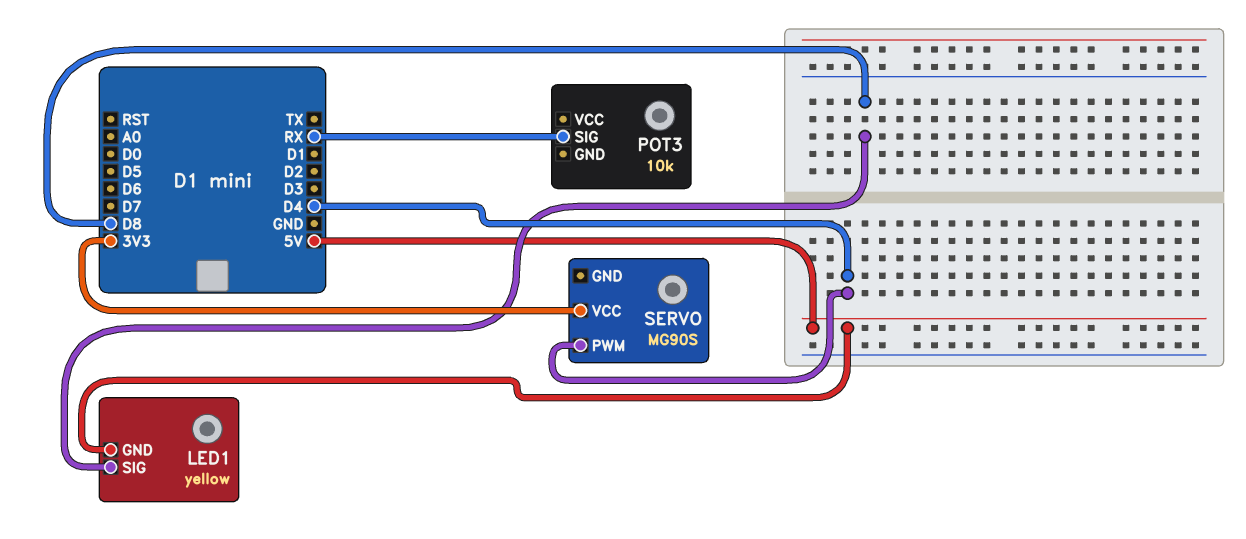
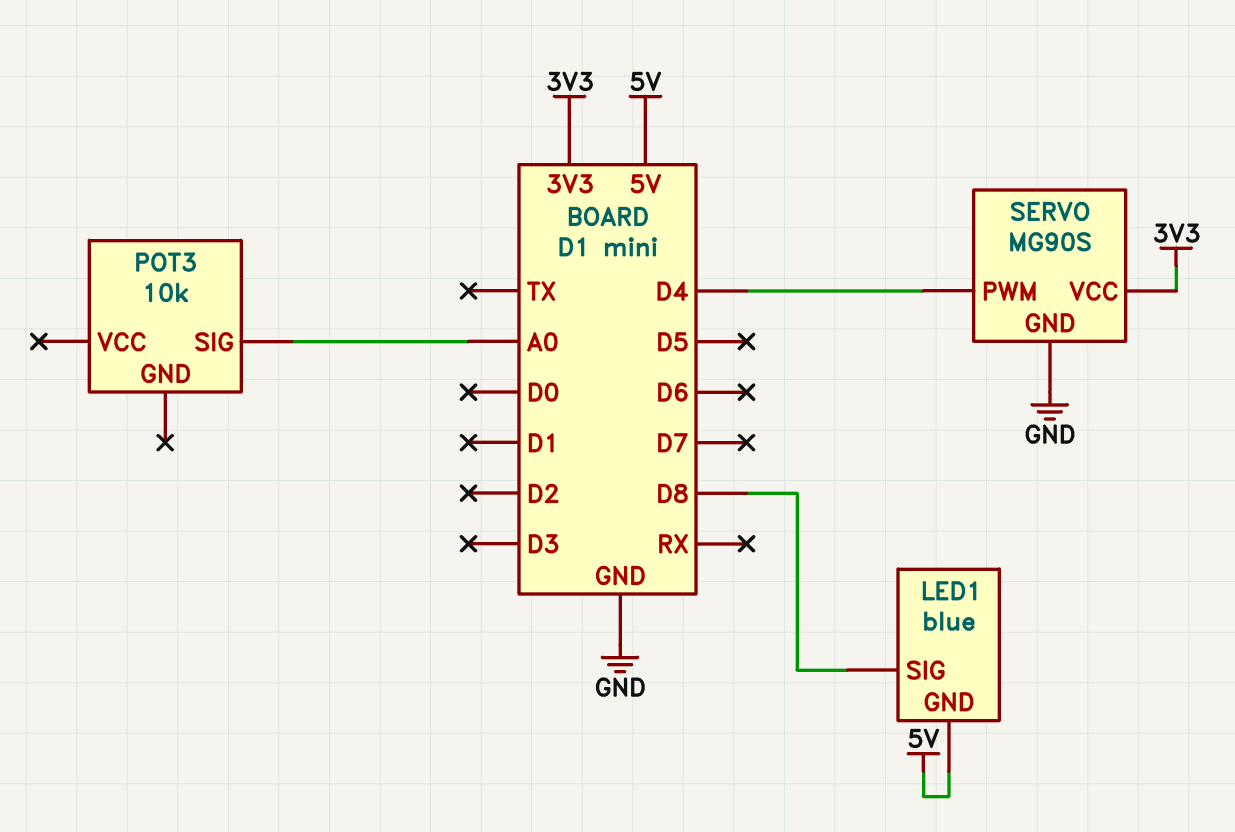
LED1: yellow -> blue
POT3 pin SIG: RX -> A0
SERVO pin GND: none -> GND

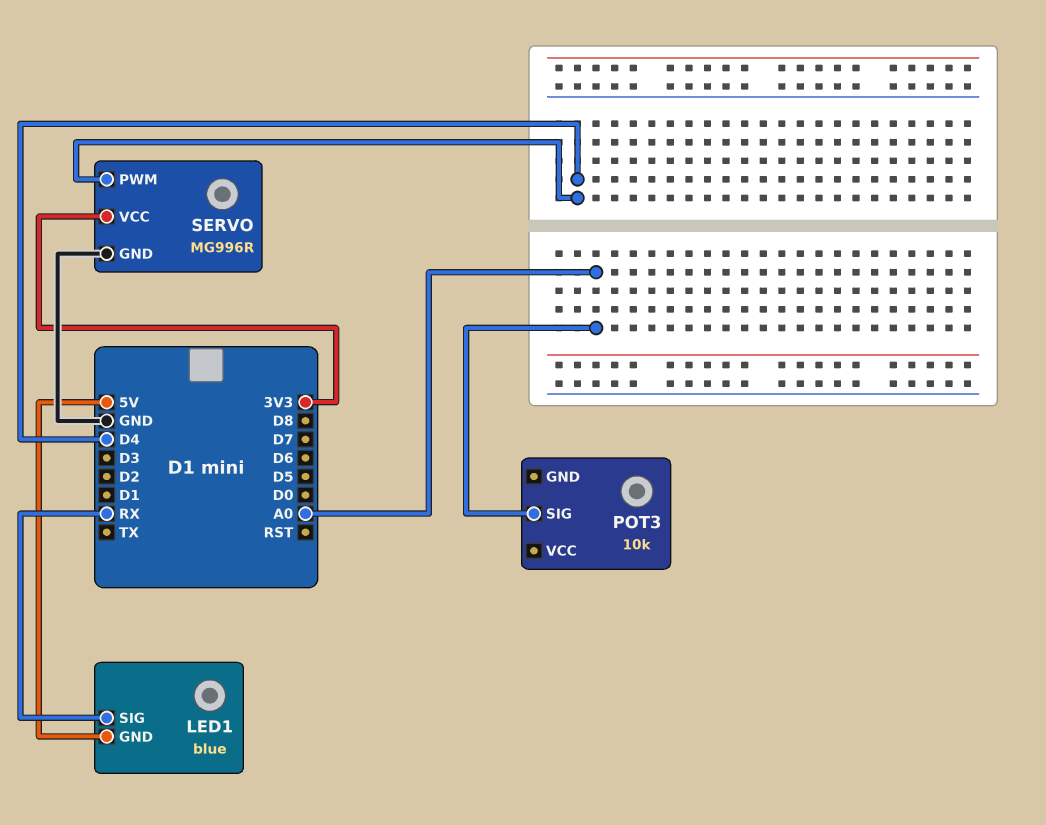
LED1 pin SIG: D8 -> RX
SERVO: MG90S -> MG996R

